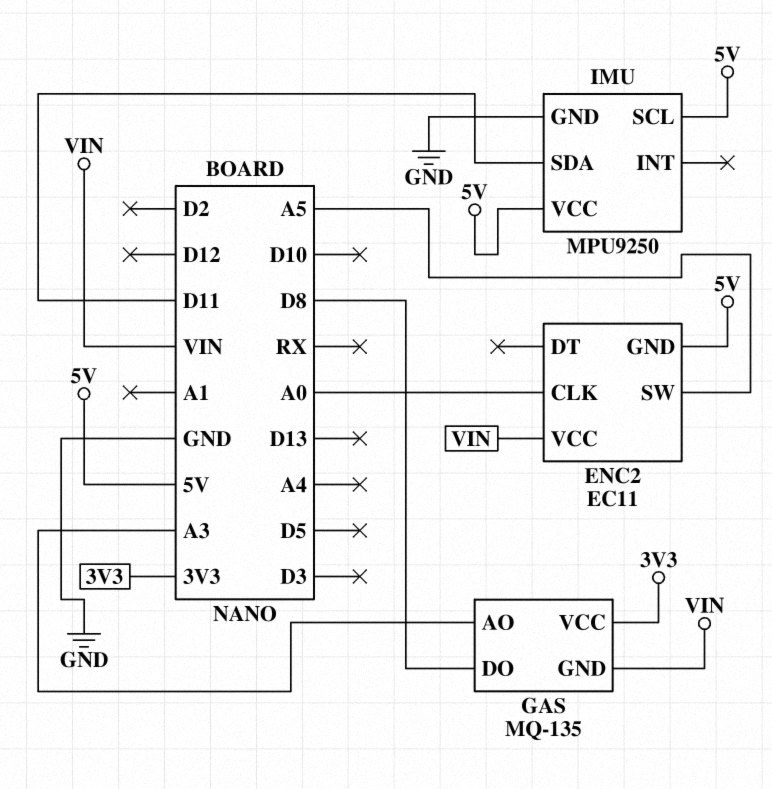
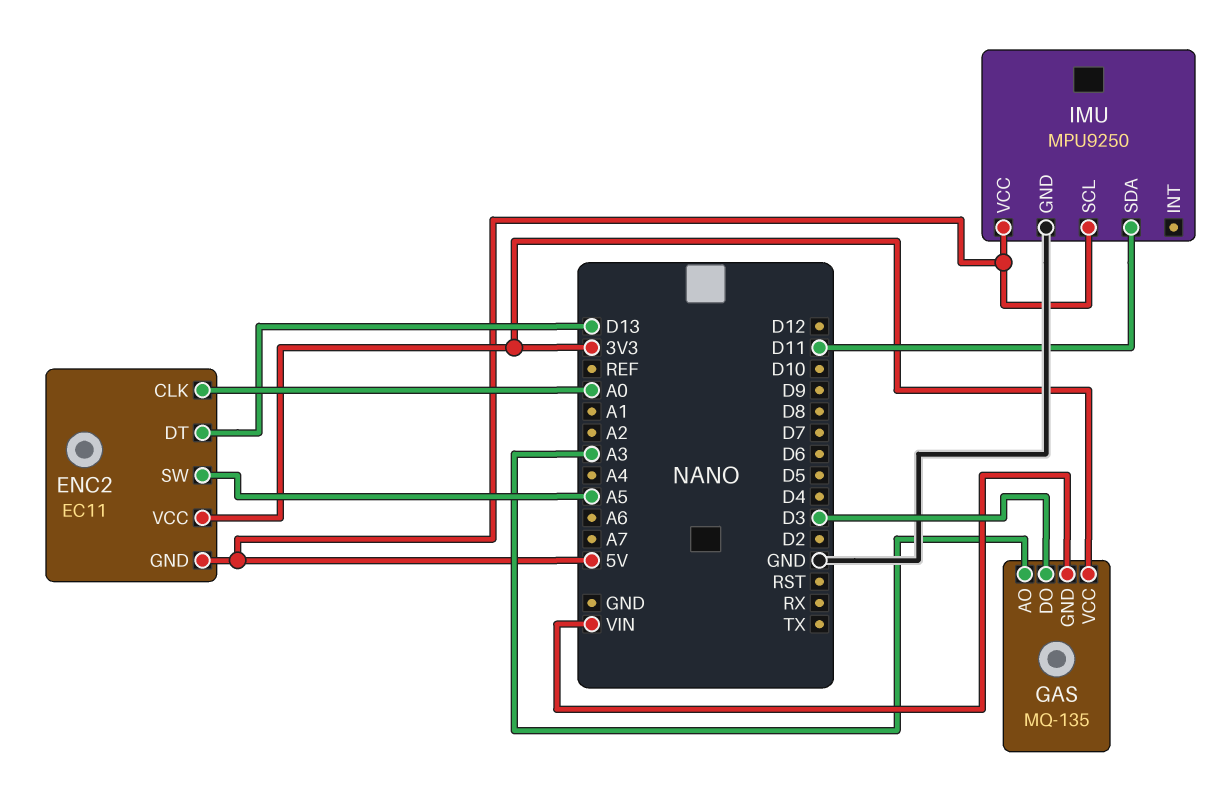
ENC2 pin DT: none -> D13
ENC2 pin VCC: VIN -> 3V3
GAS pin DO: D8 -> D3

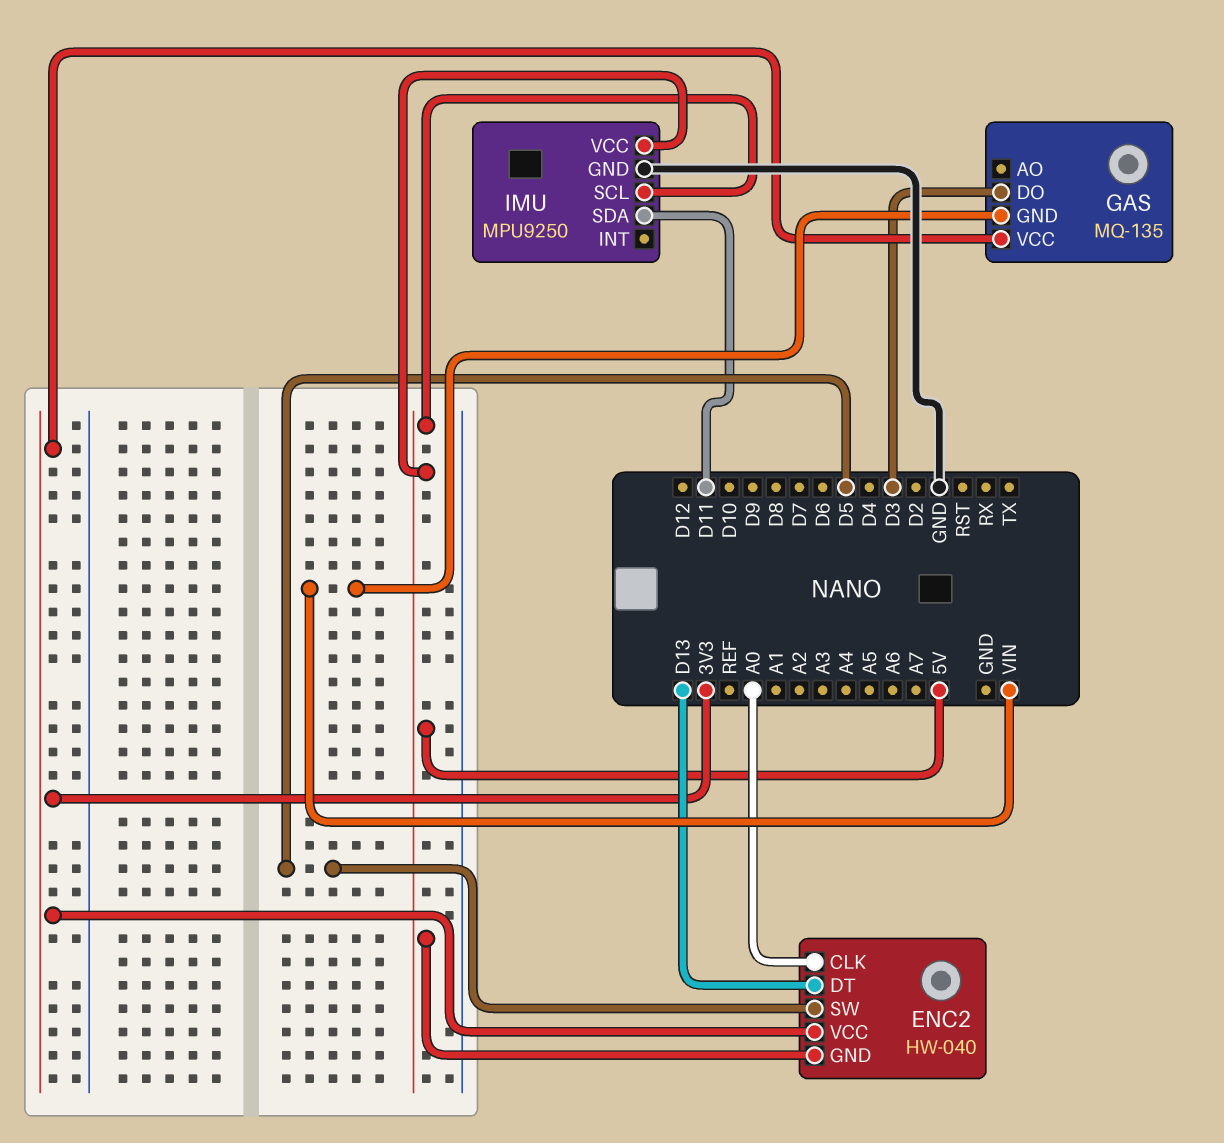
ENC2: EC11 -> HW-040
ENC2 pin SW: A5 -> D5
GAS pin AO: A3 -> none

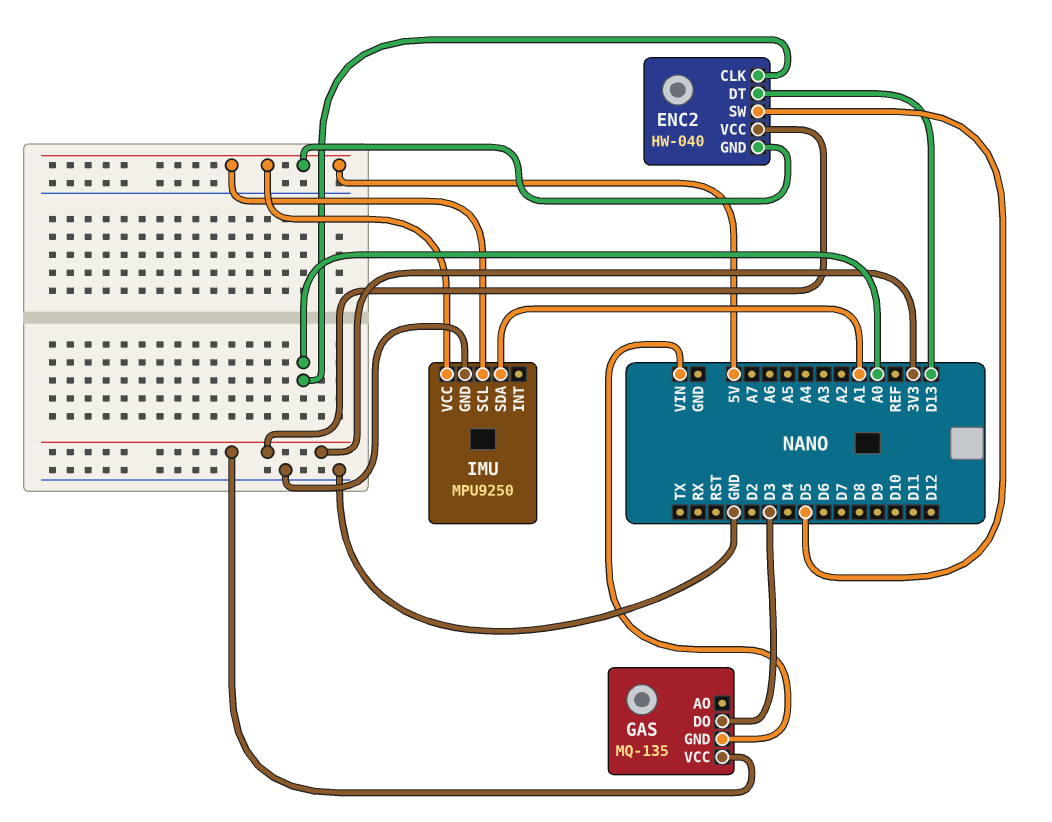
IMU pin SDA: D11 -> A1

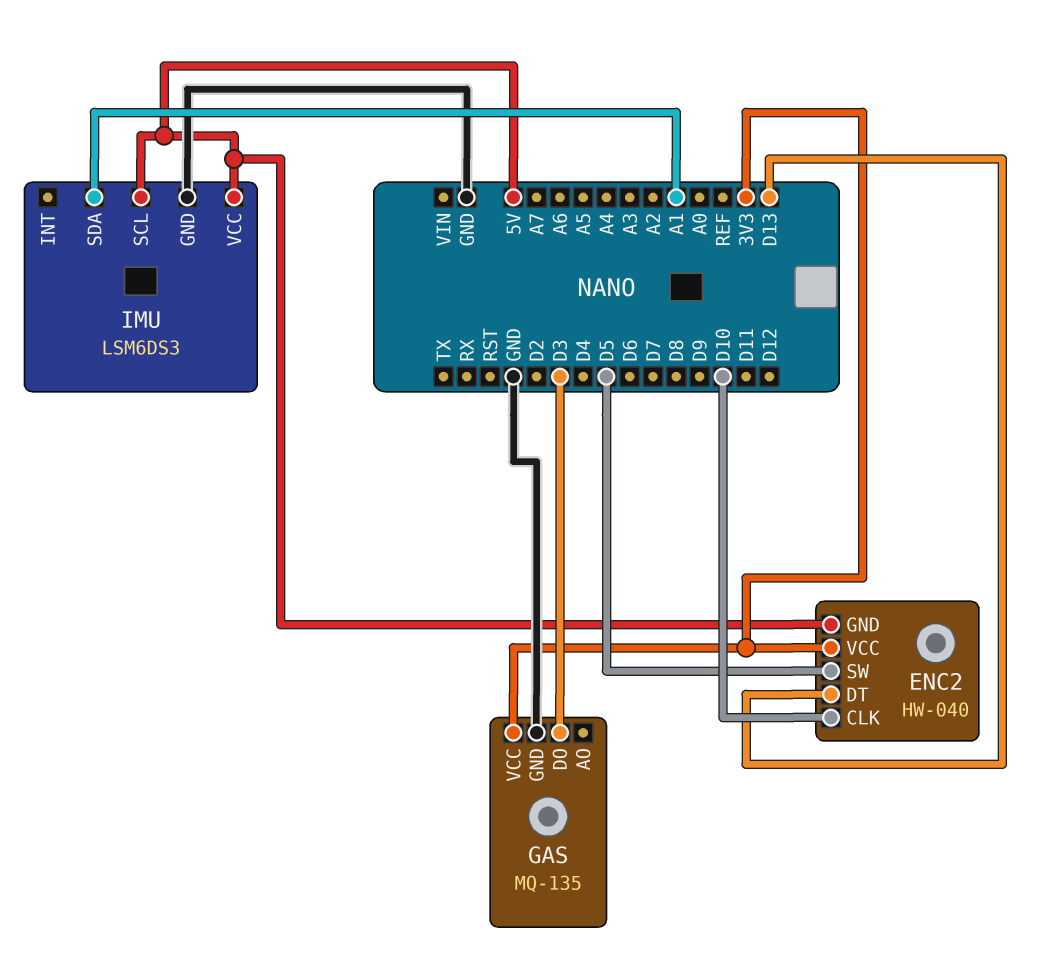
ENC2 pin CLK: A0 -> D10
GAS pin GND: VIN -> GND
IMU: MPU9250 -> LSM6DS3

